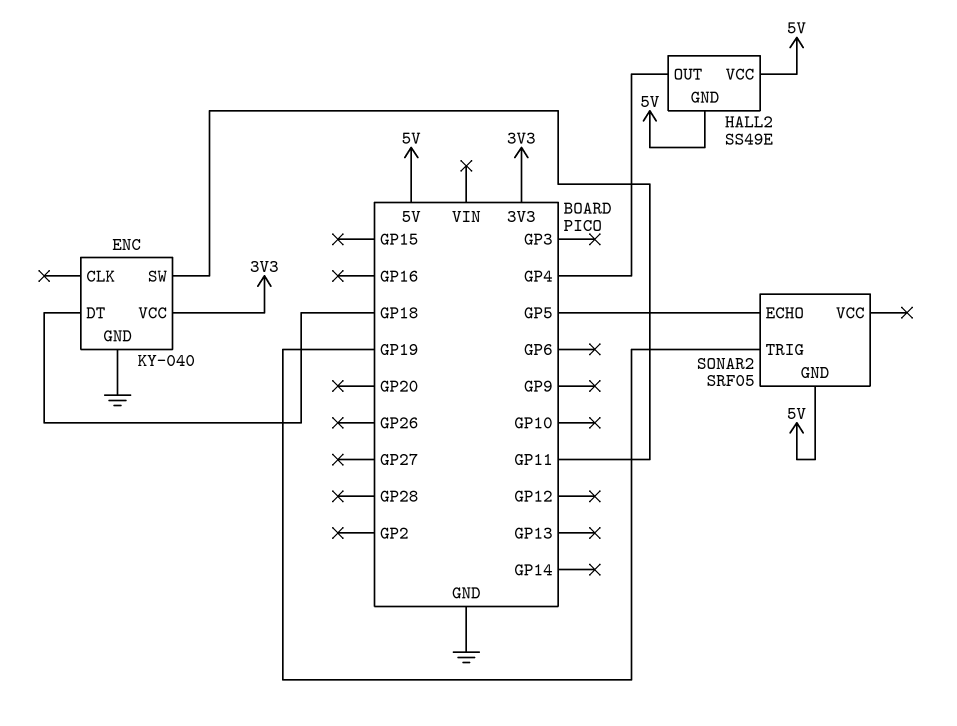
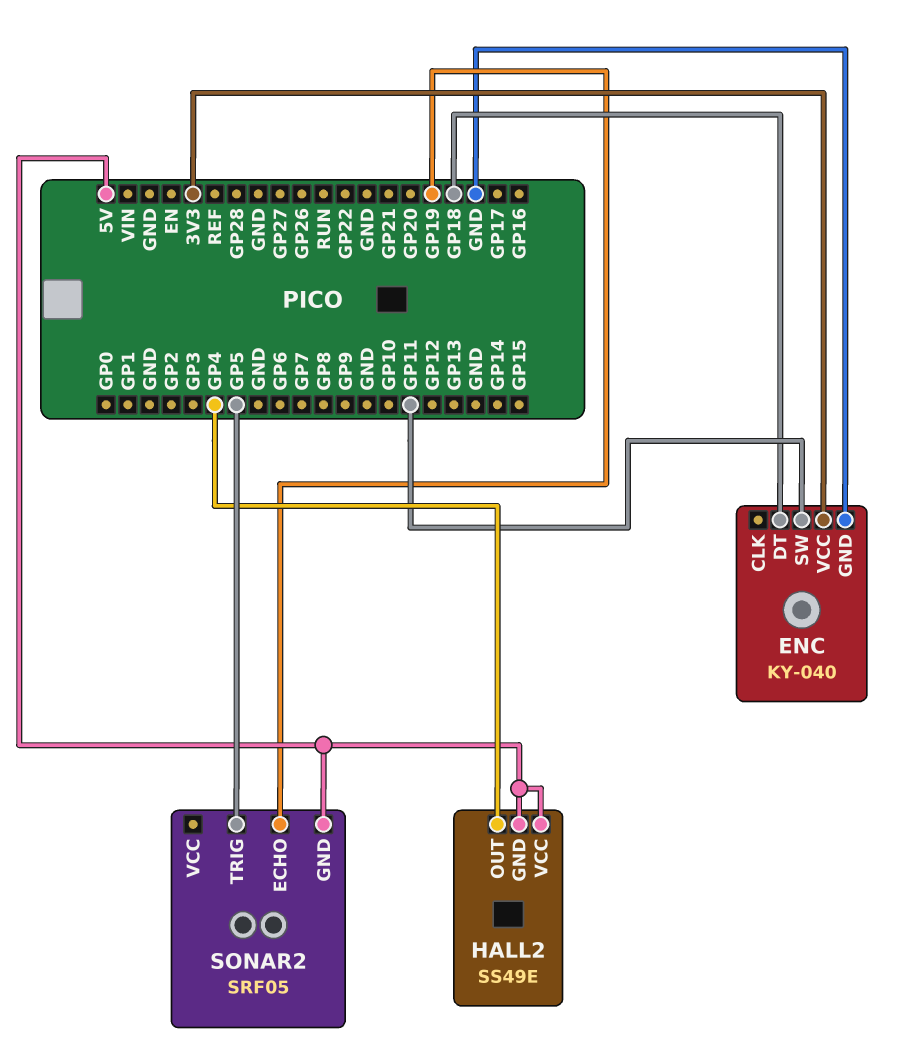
SONAR2 pin ECHO: GP5 -> GP19
SONAR2 pin TRIG: GP19 -> GP5

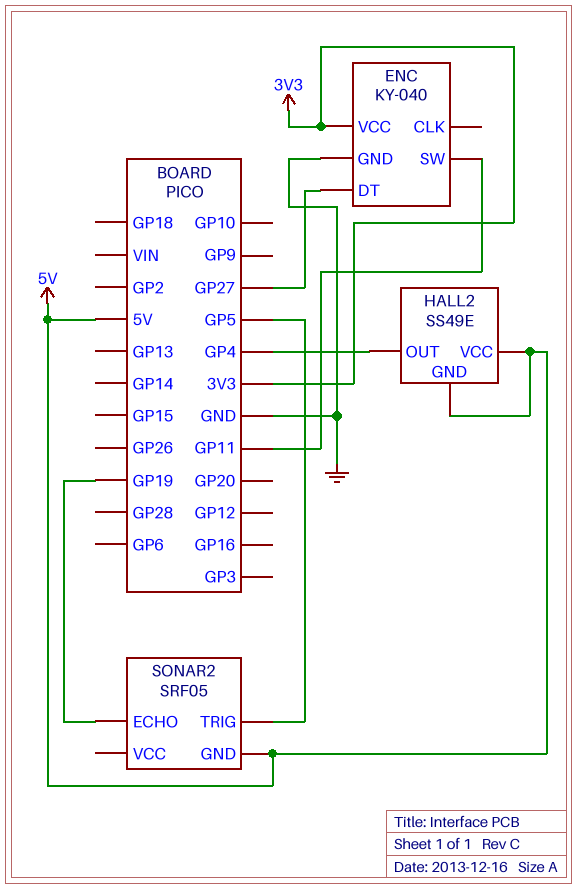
ENC pin DT: GP18 -> GP27

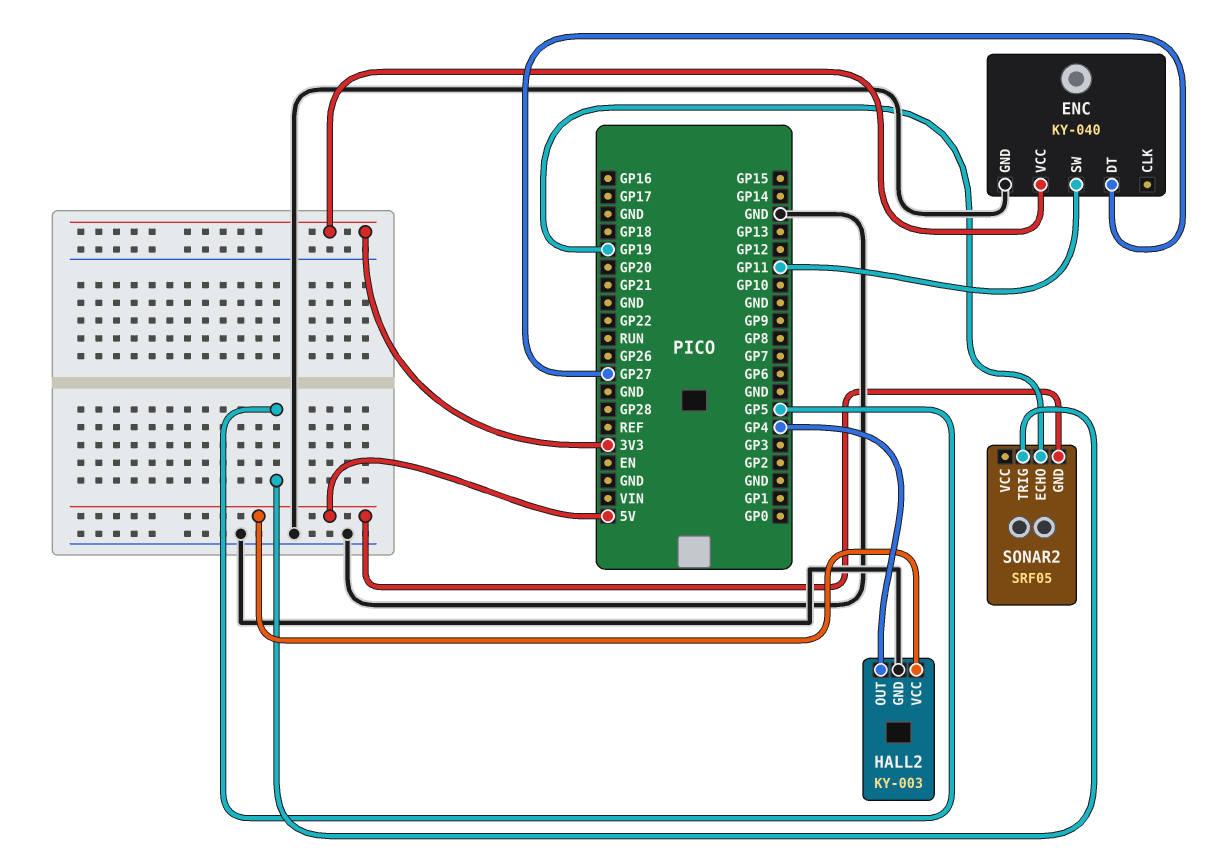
HALL2: SS49E -> KY-003
HALL2 pin GND: 5V -> GND

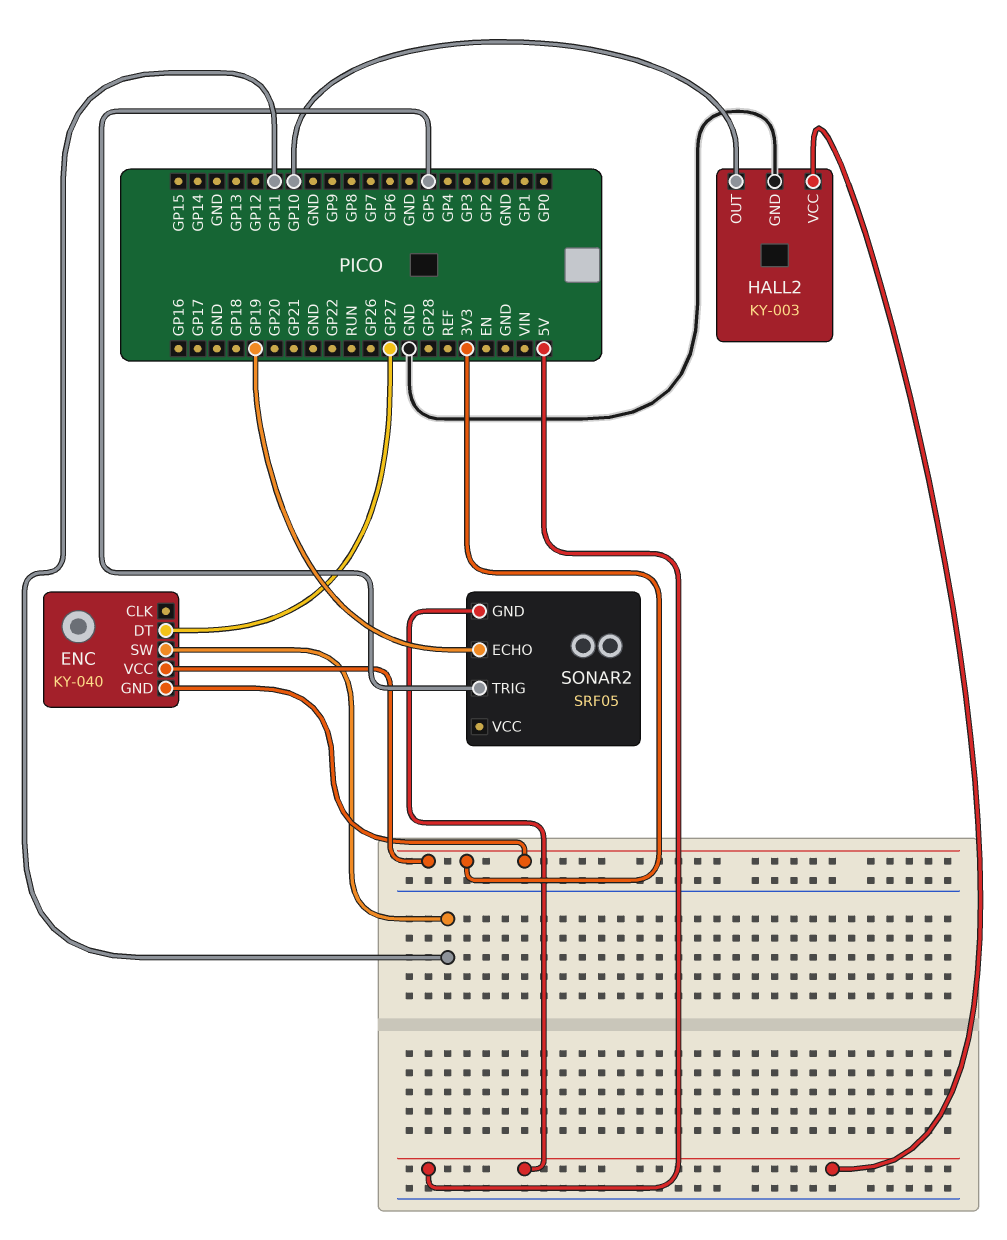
ENC pin GND: GND -> 3V3
HALL2 pin OUT: GP4 -> GP10

